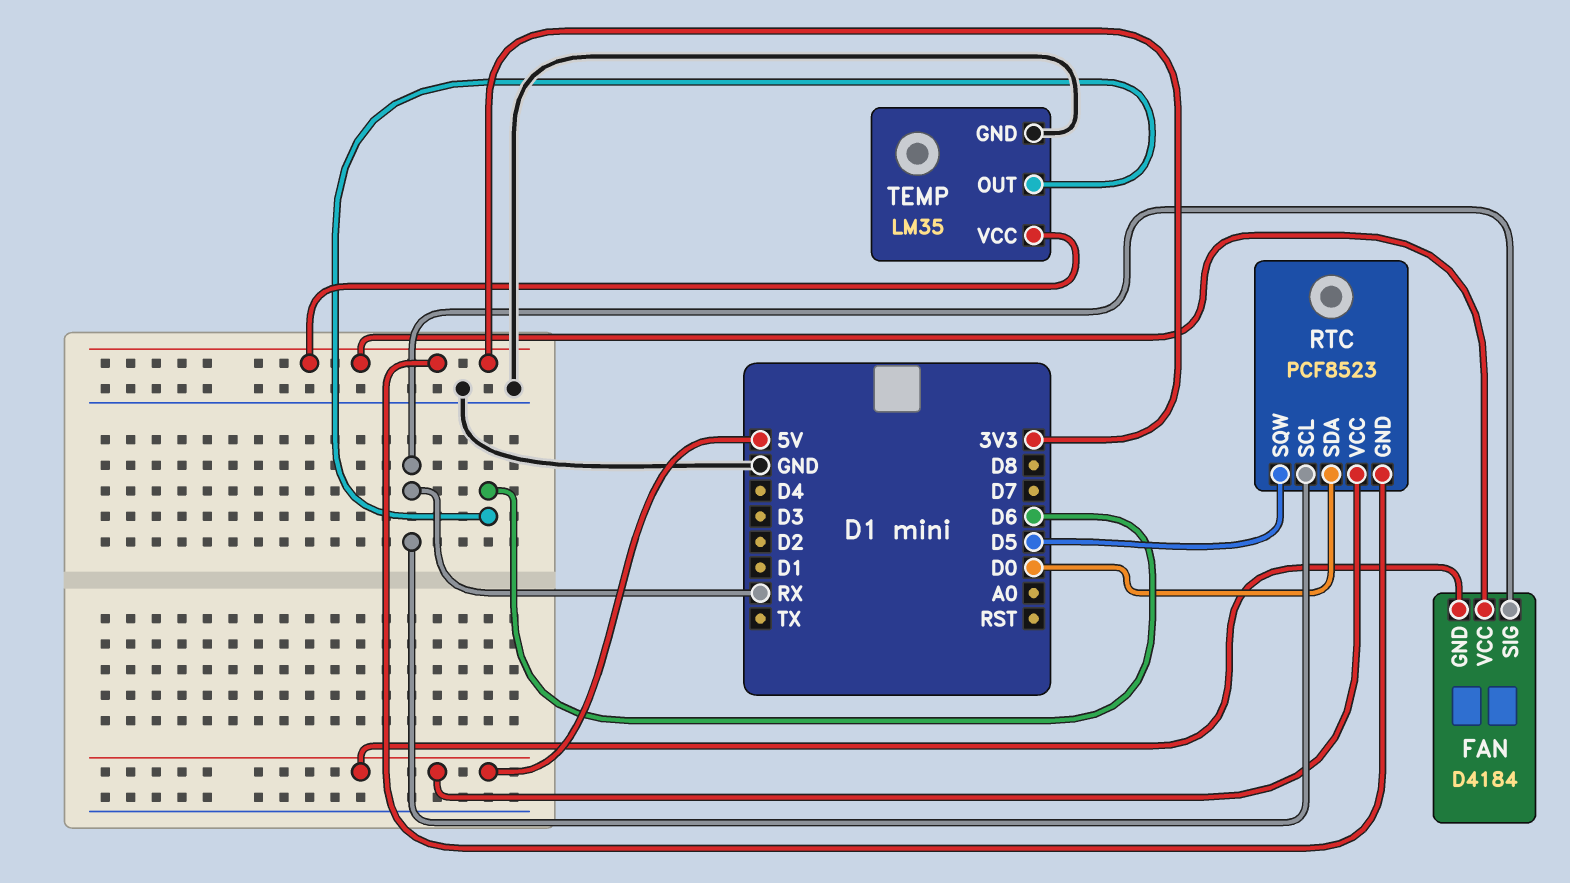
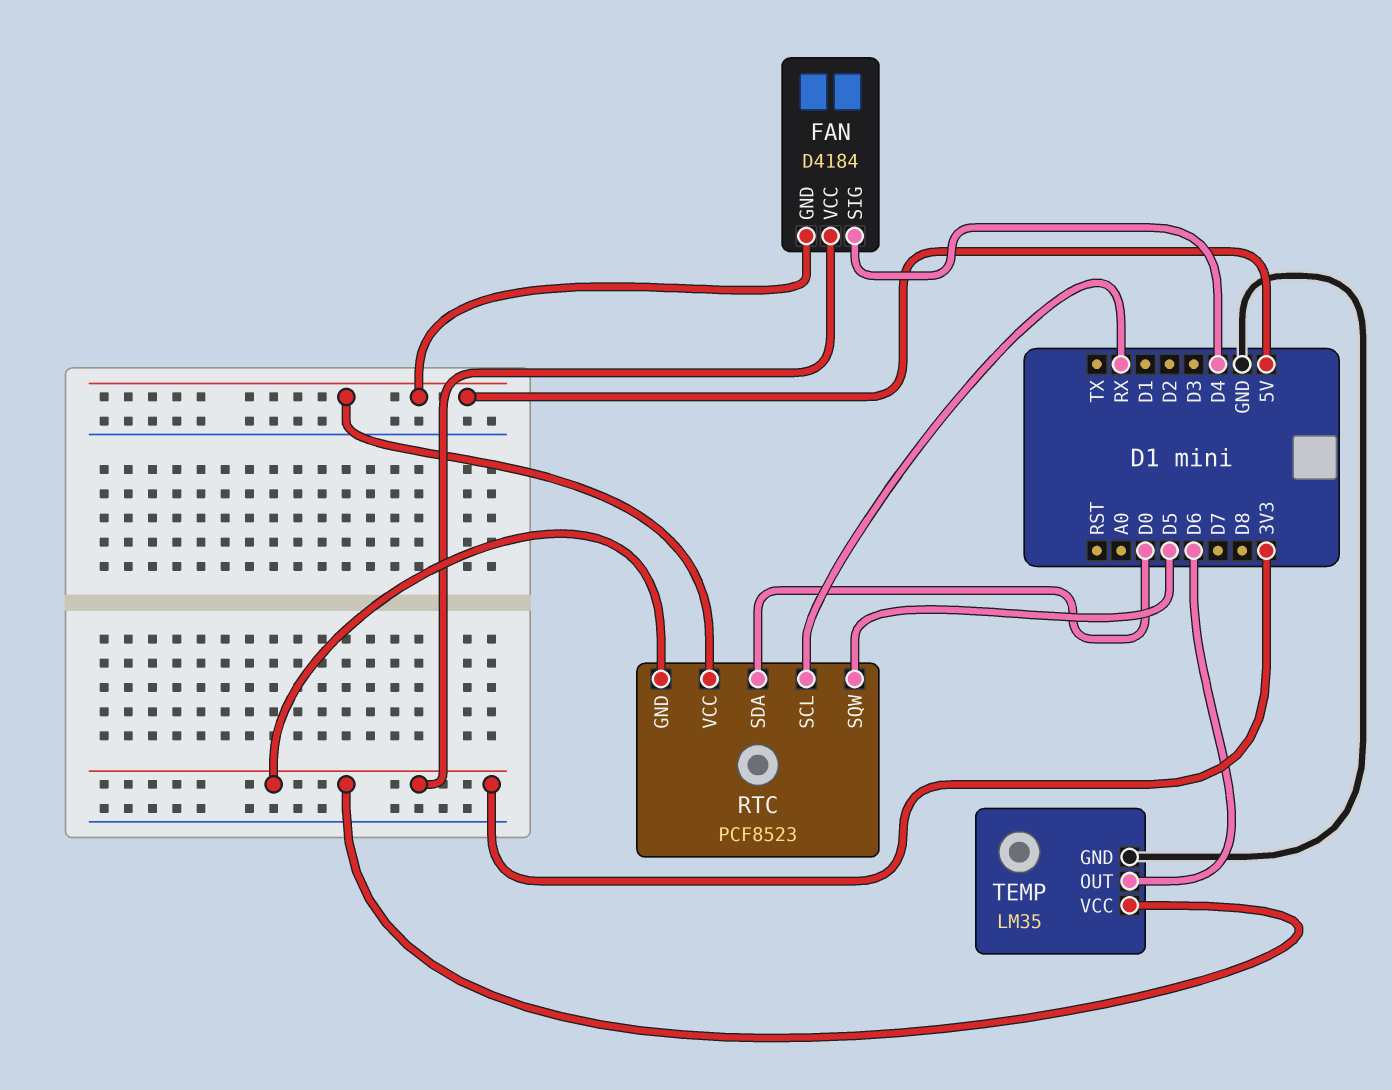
FAN pin SIG: RX -> D4

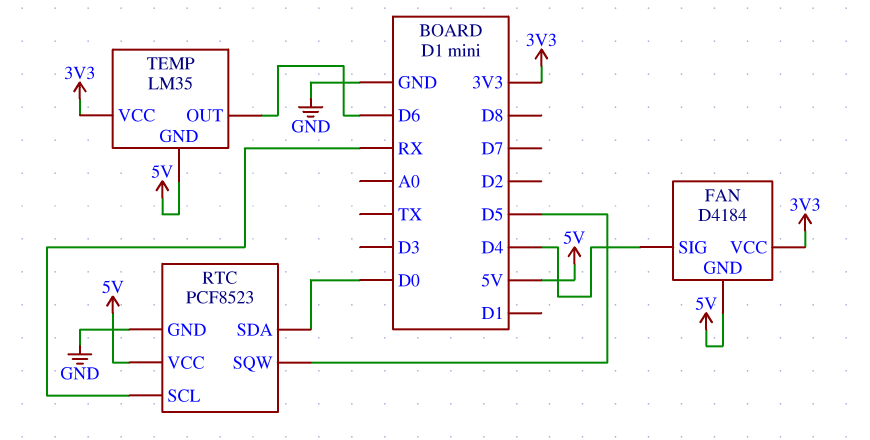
RTC pin GND: 3V3 -> GND
TEMP pin GND: GND -> 5V

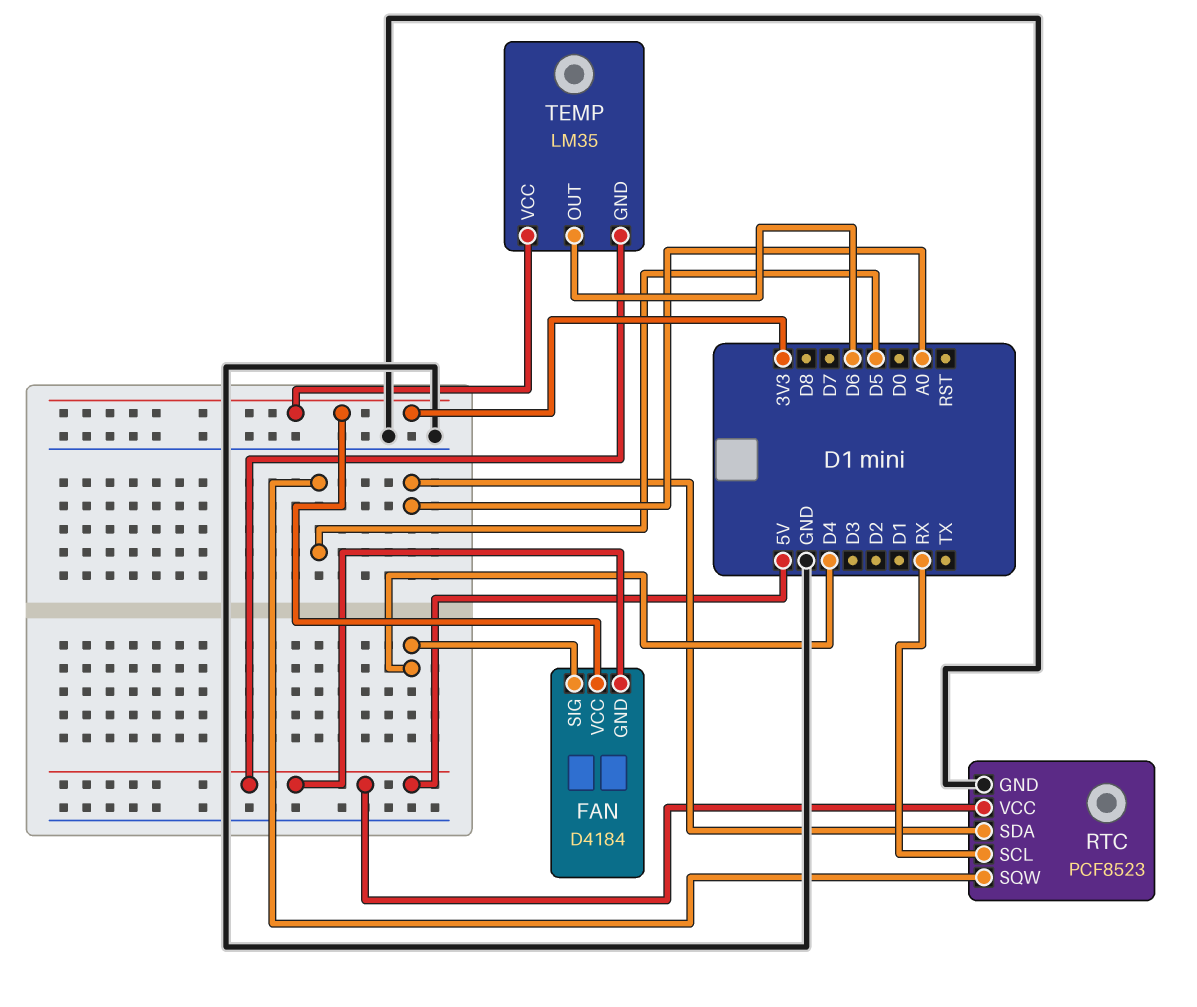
RTC pin SDA: D0 -> A0

